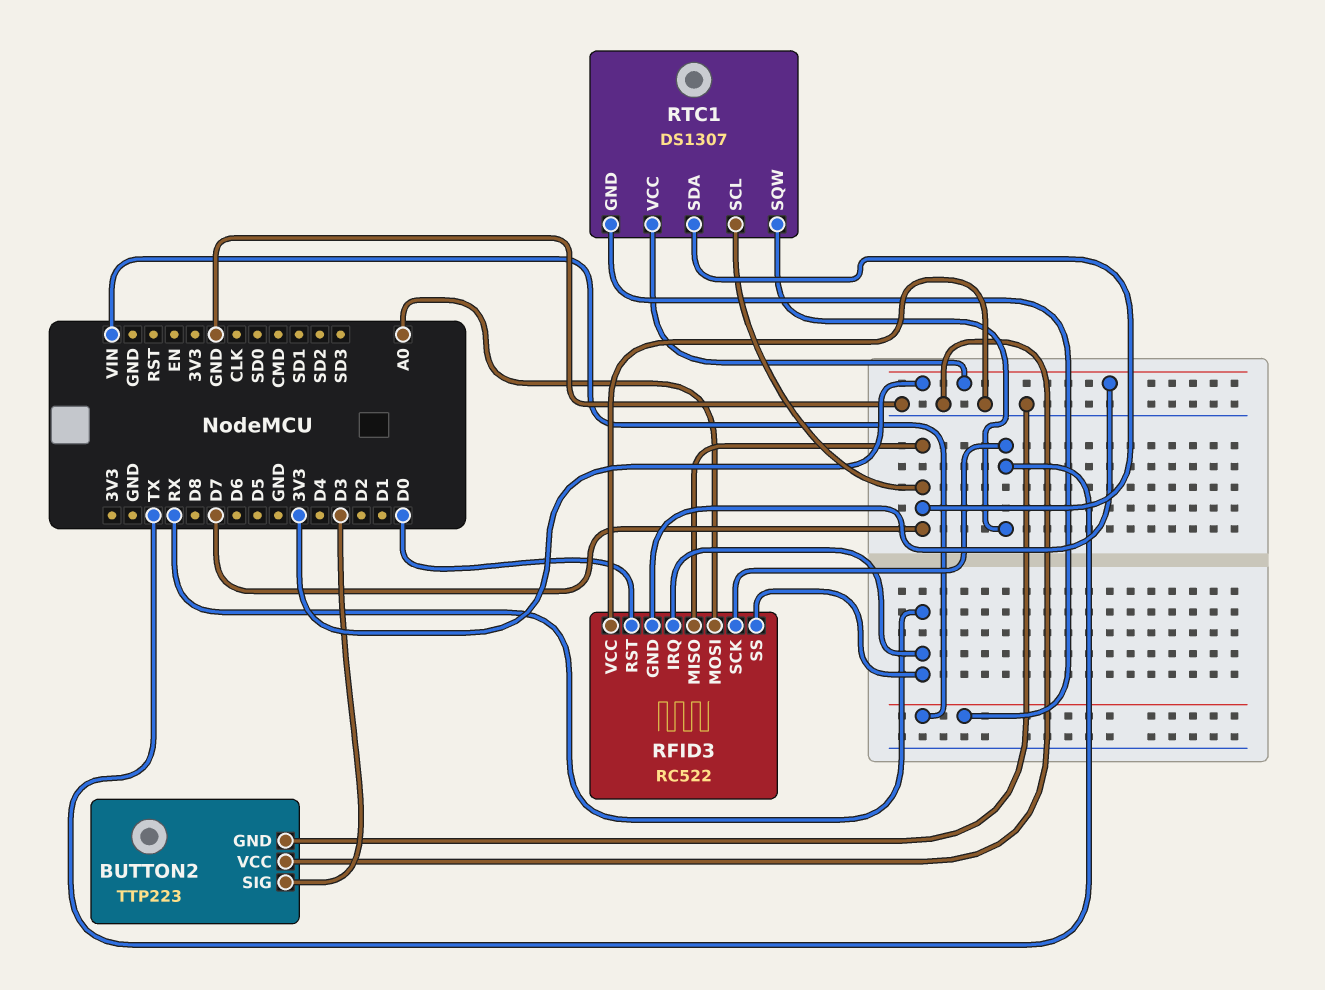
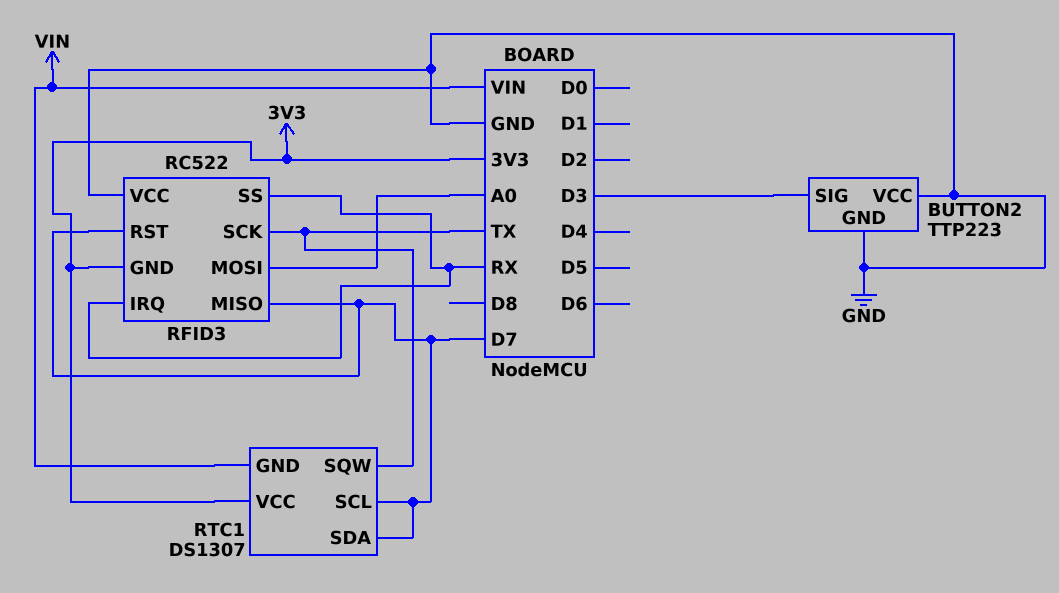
RFID3 pin RST: D0 -> D7

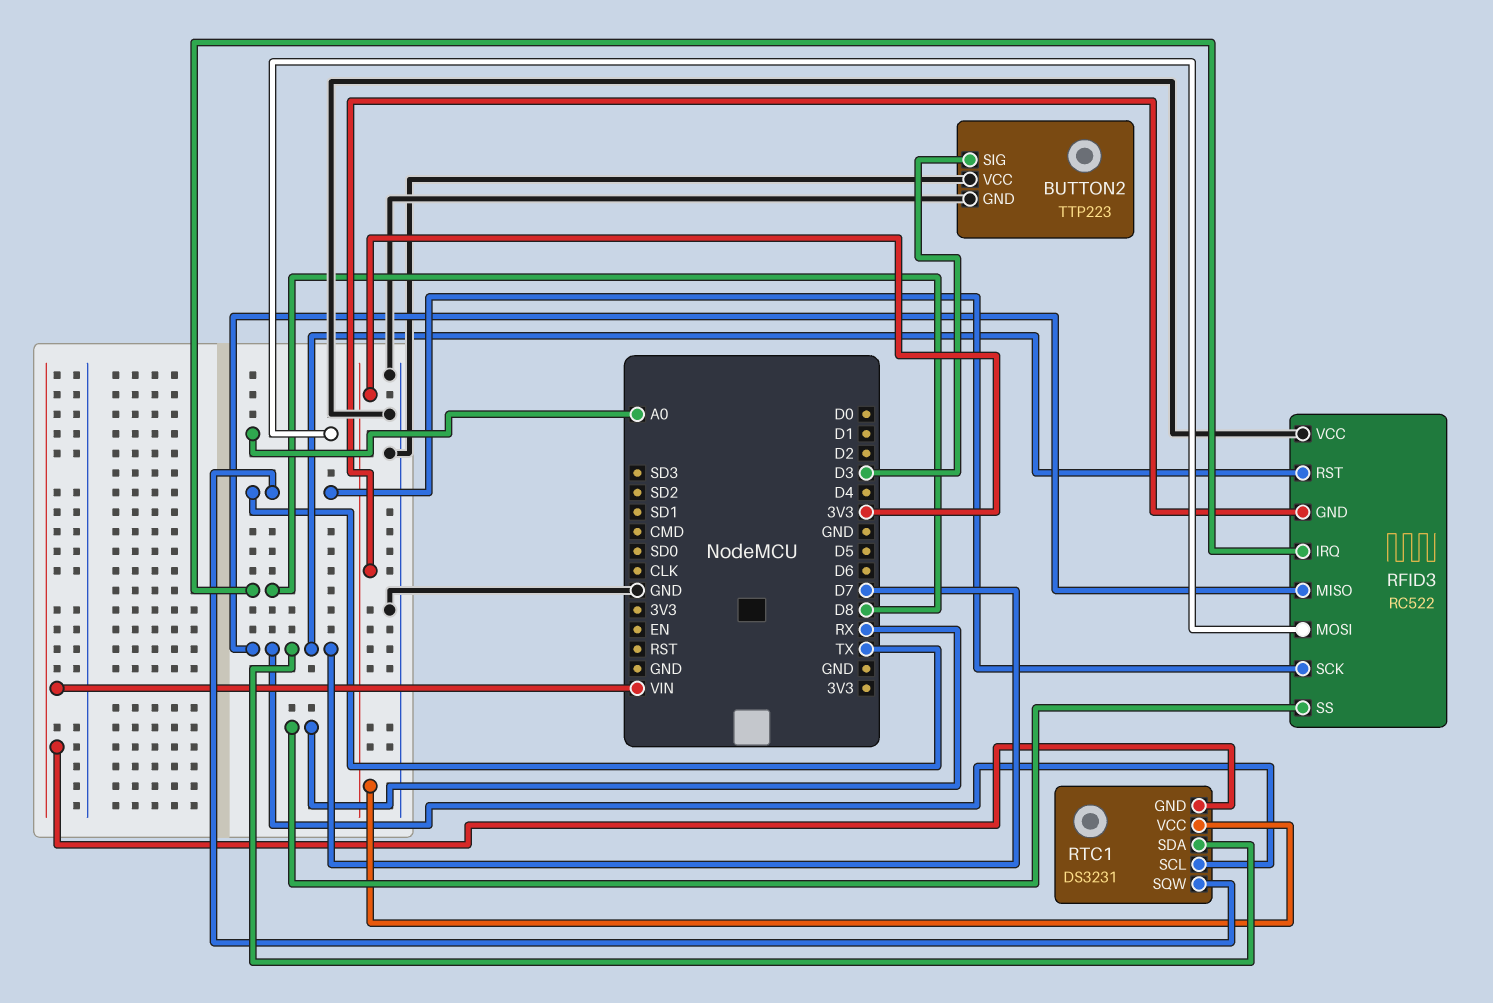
RFID3 pin IRQ: RX -> D8
RTC1: DS1307 -> DS3231

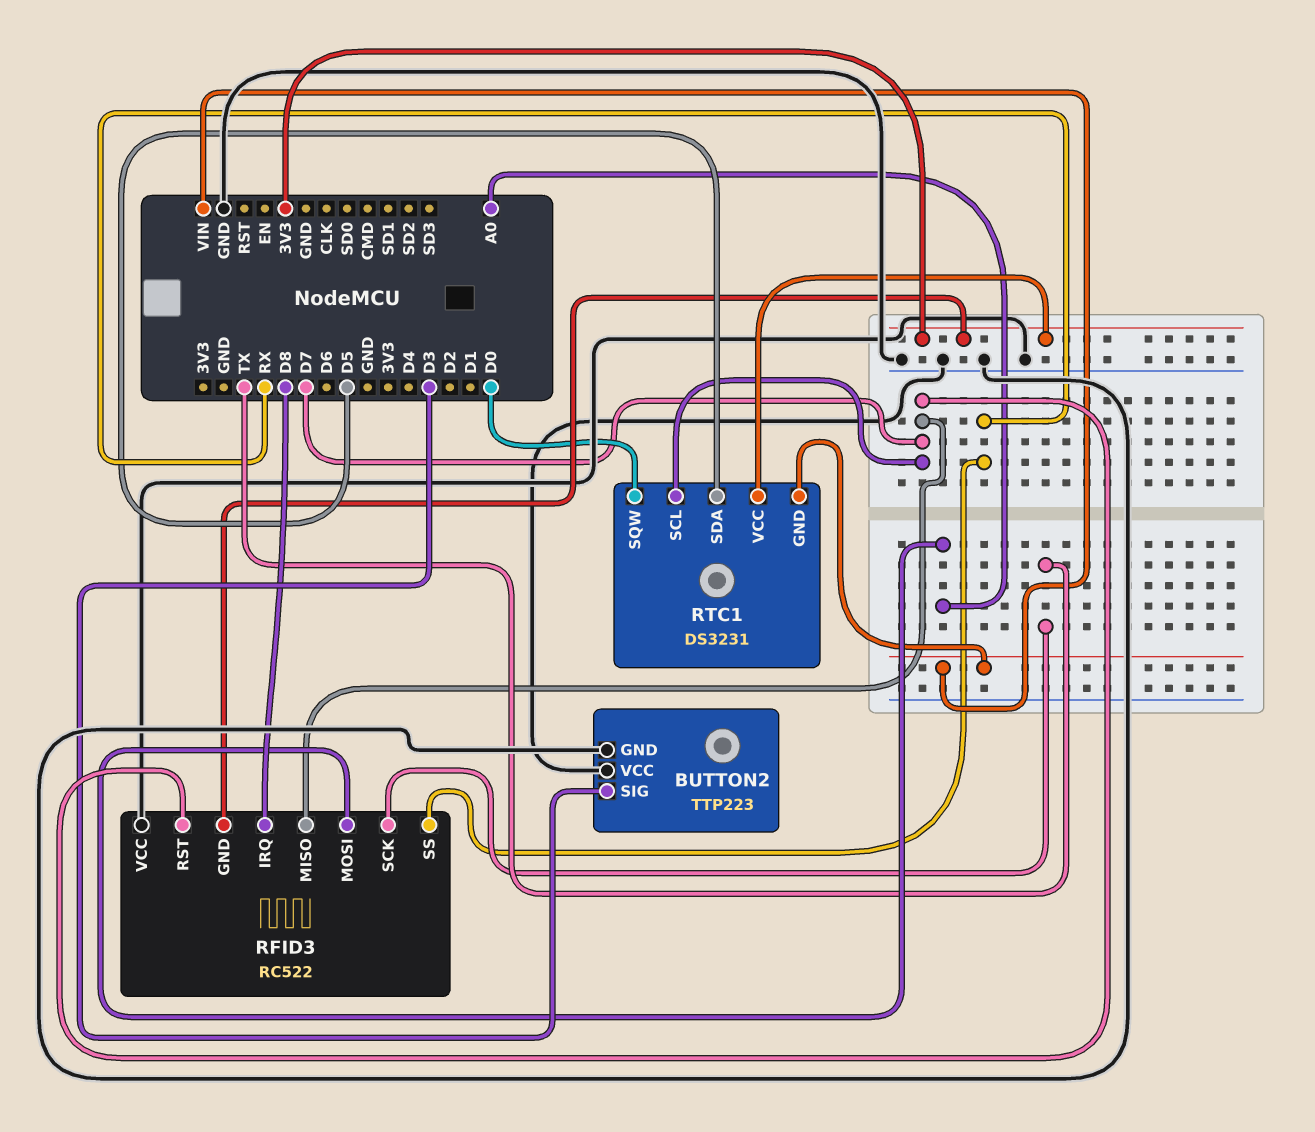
RTC1 pin SDA: D7 -> D5
RTC1 pin SQW: TX -> D0

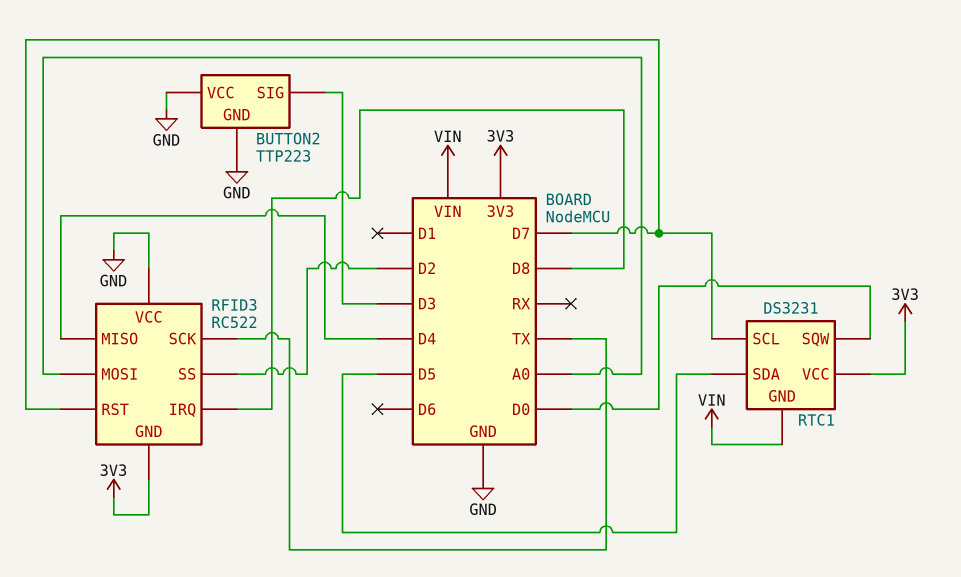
RFID3 pin MISO: D7 -> D4
RFID3 pin SS: RX -> D2

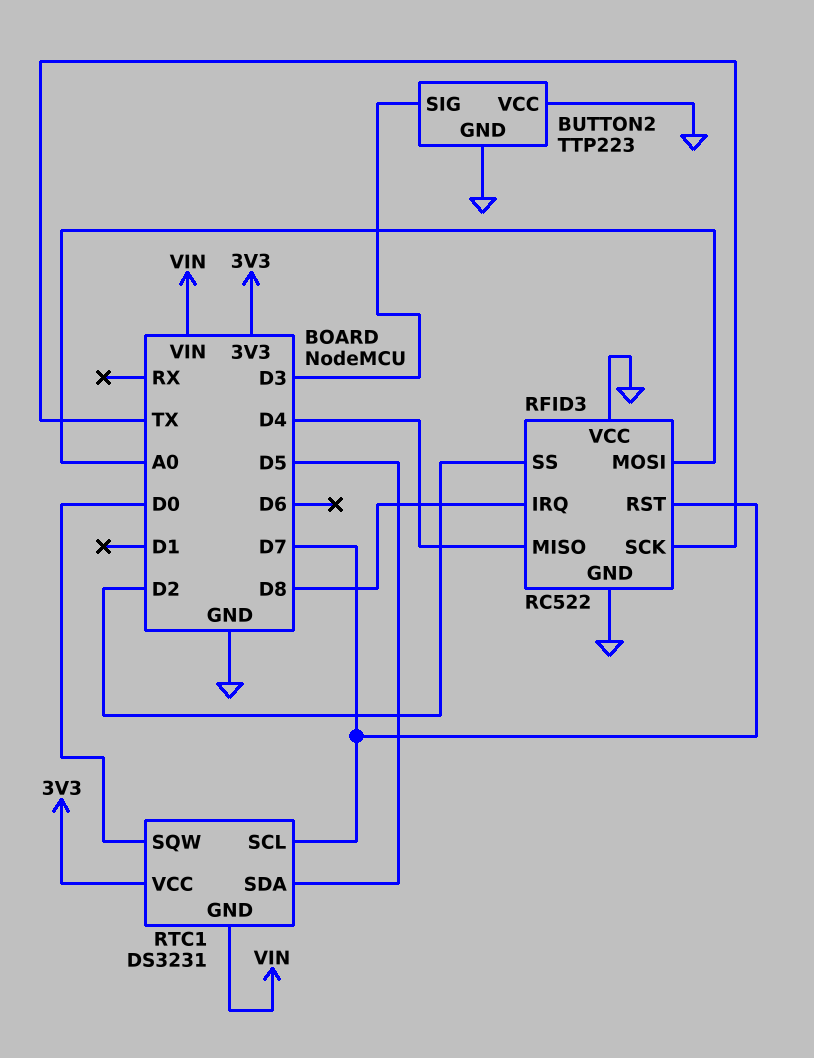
RFID3 pin GND: 3V3 -> GND

